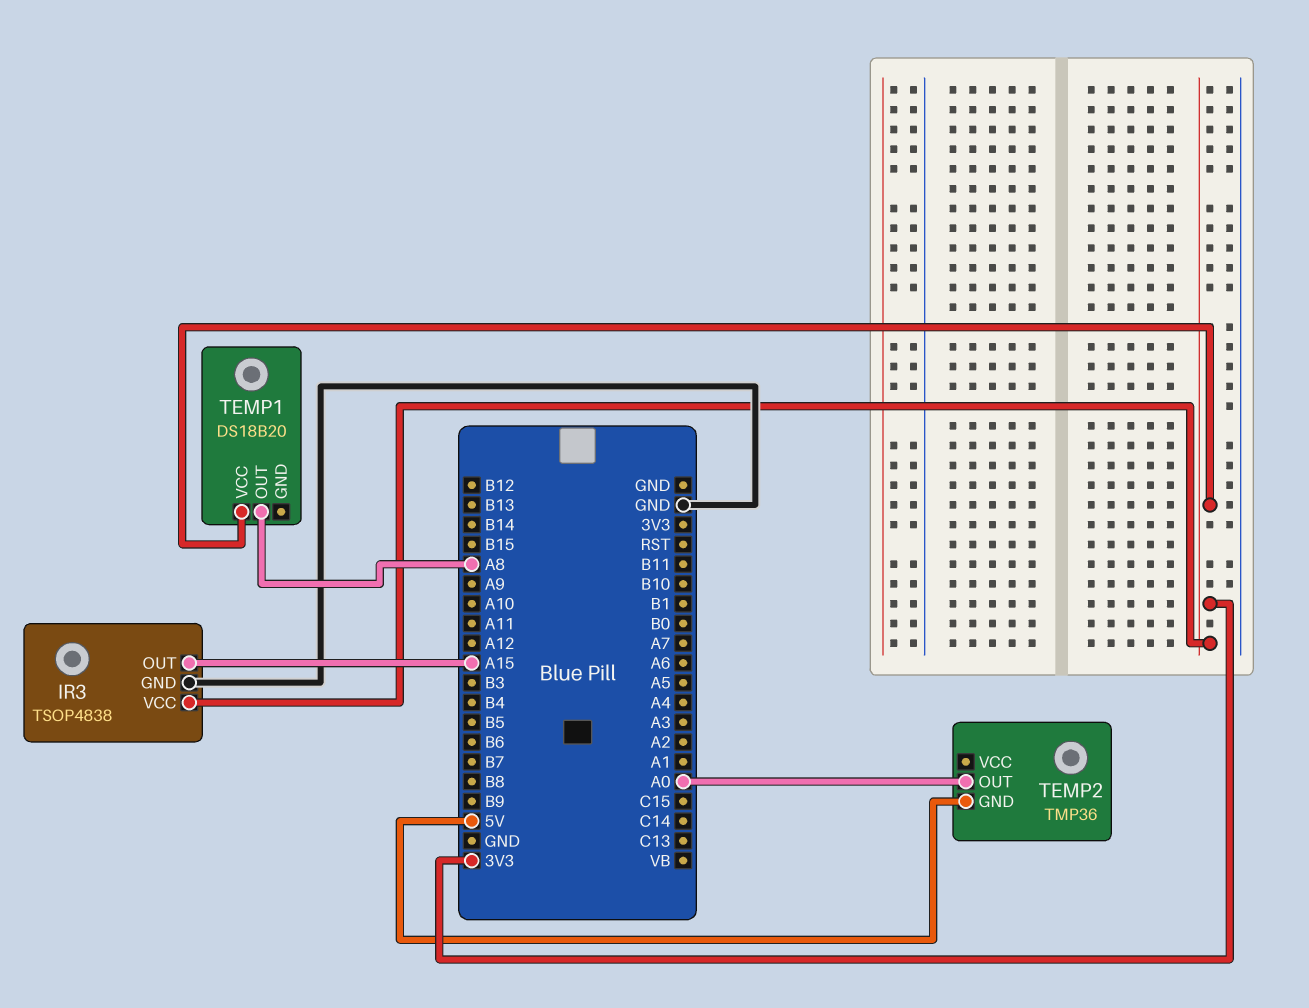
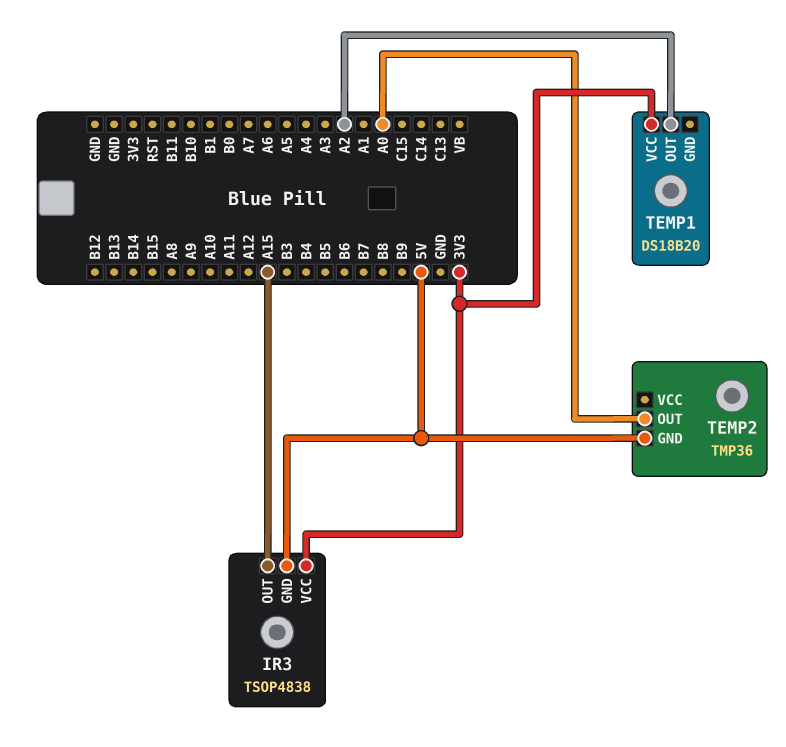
IR3 pin GND: GND -> 5V
TEMP1 pin OUT: A8 -> A2

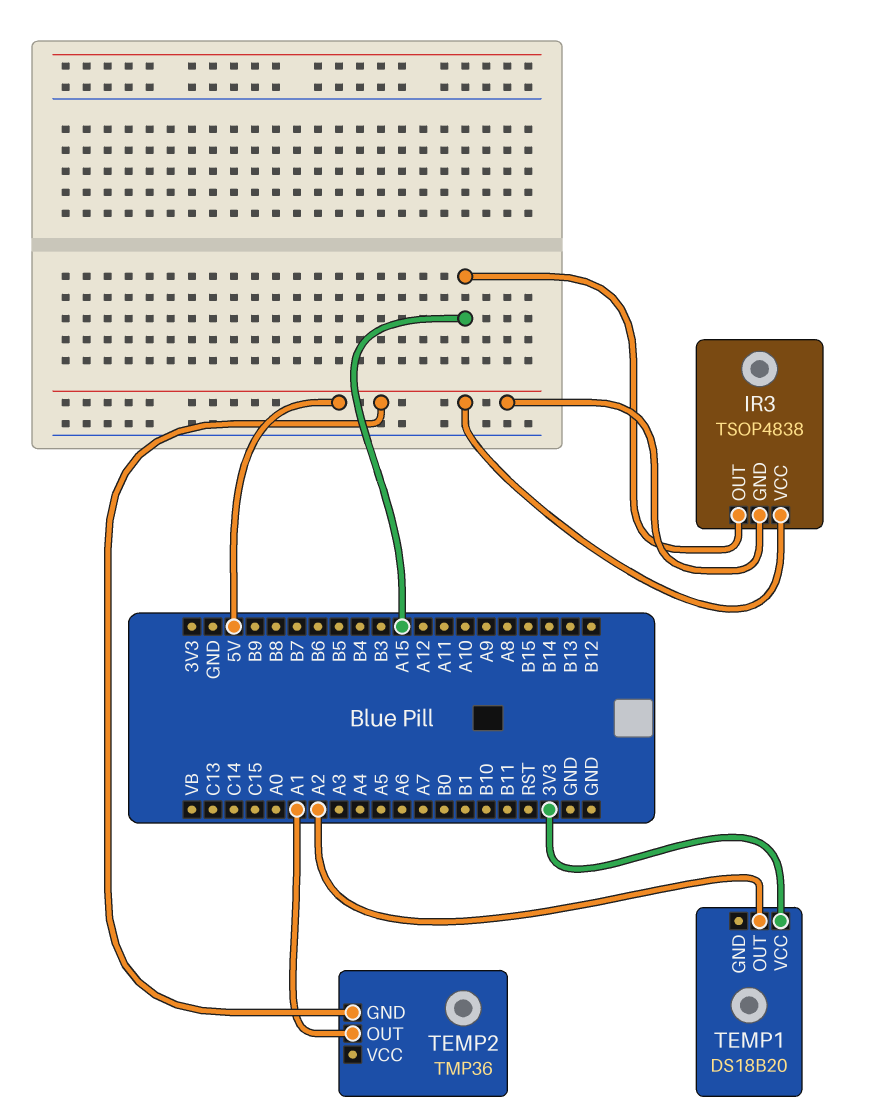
IR3 pin VCC: 3V3 -> 5V
TEMP2 pin OUT: A0 -> A1

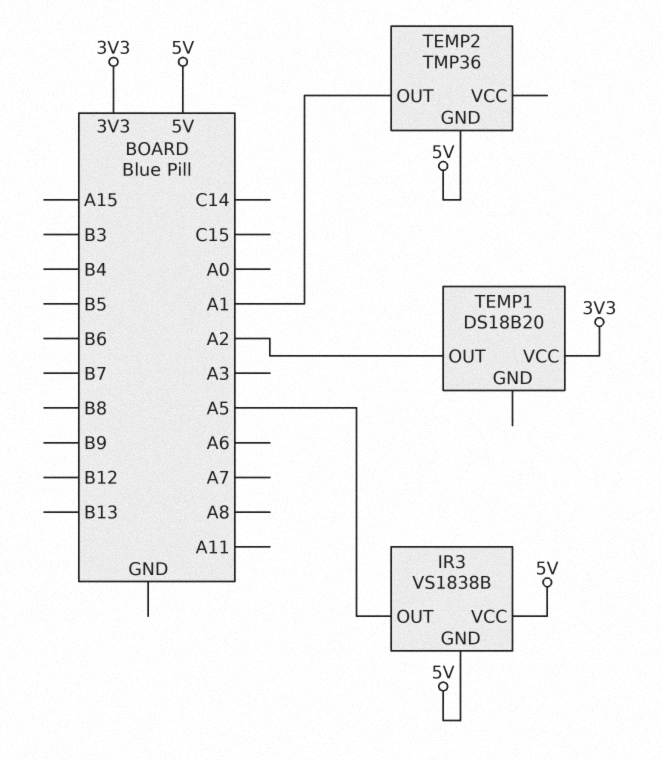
IR3: TSOP4838 -> VS1838B
IR3 pin OUT: A15 -> A5

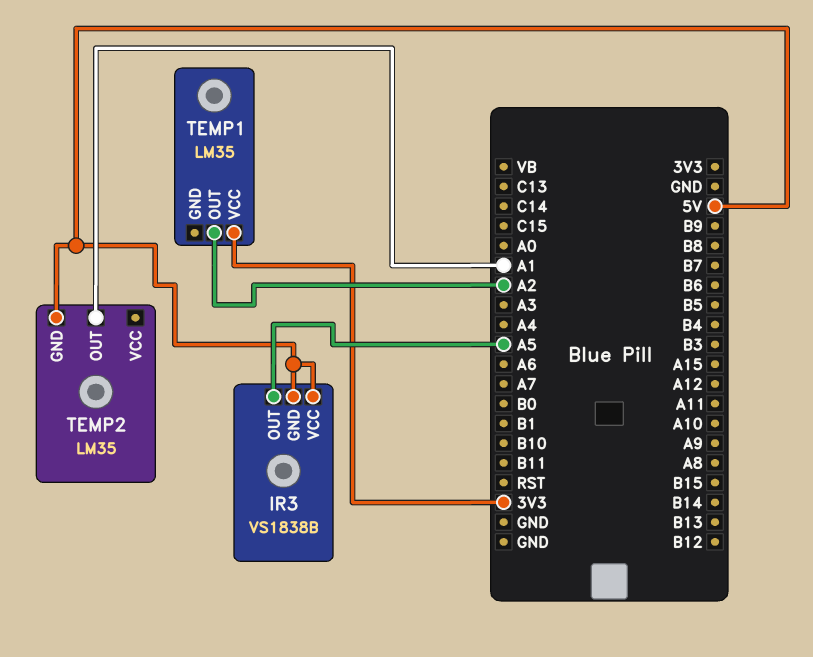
TEMP1: DS18B20 -> LM35
TEMP2: TMP36 -> LM35

